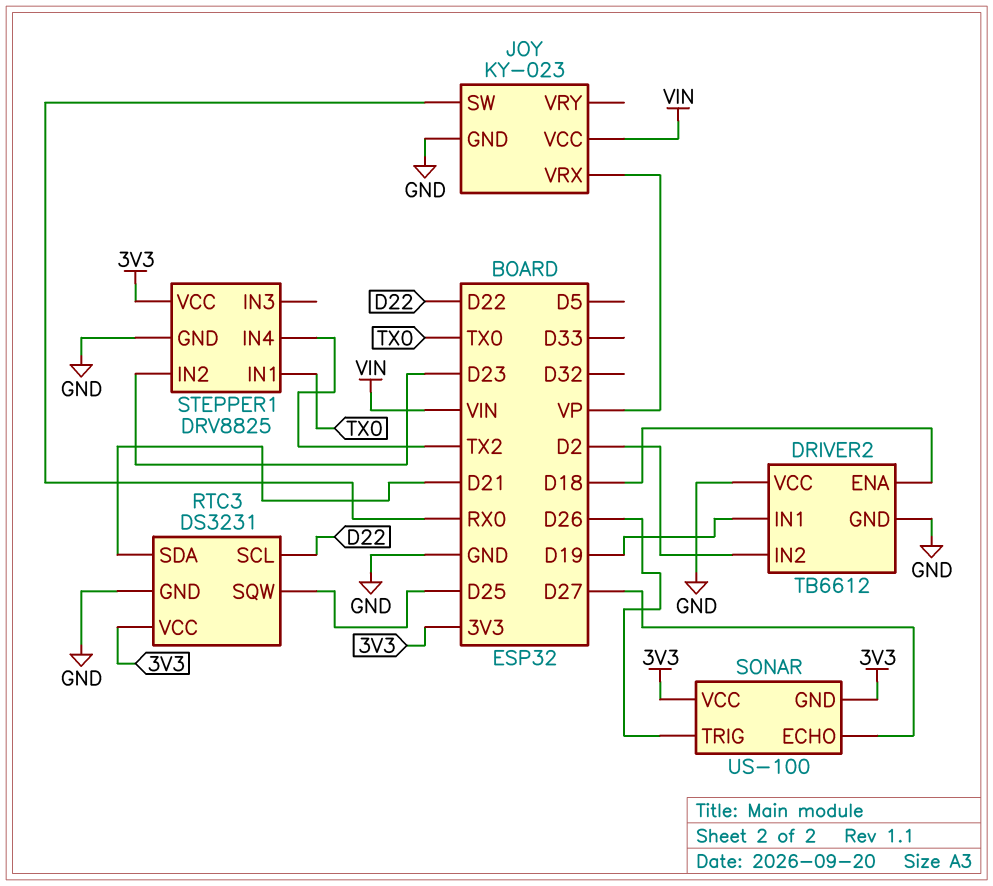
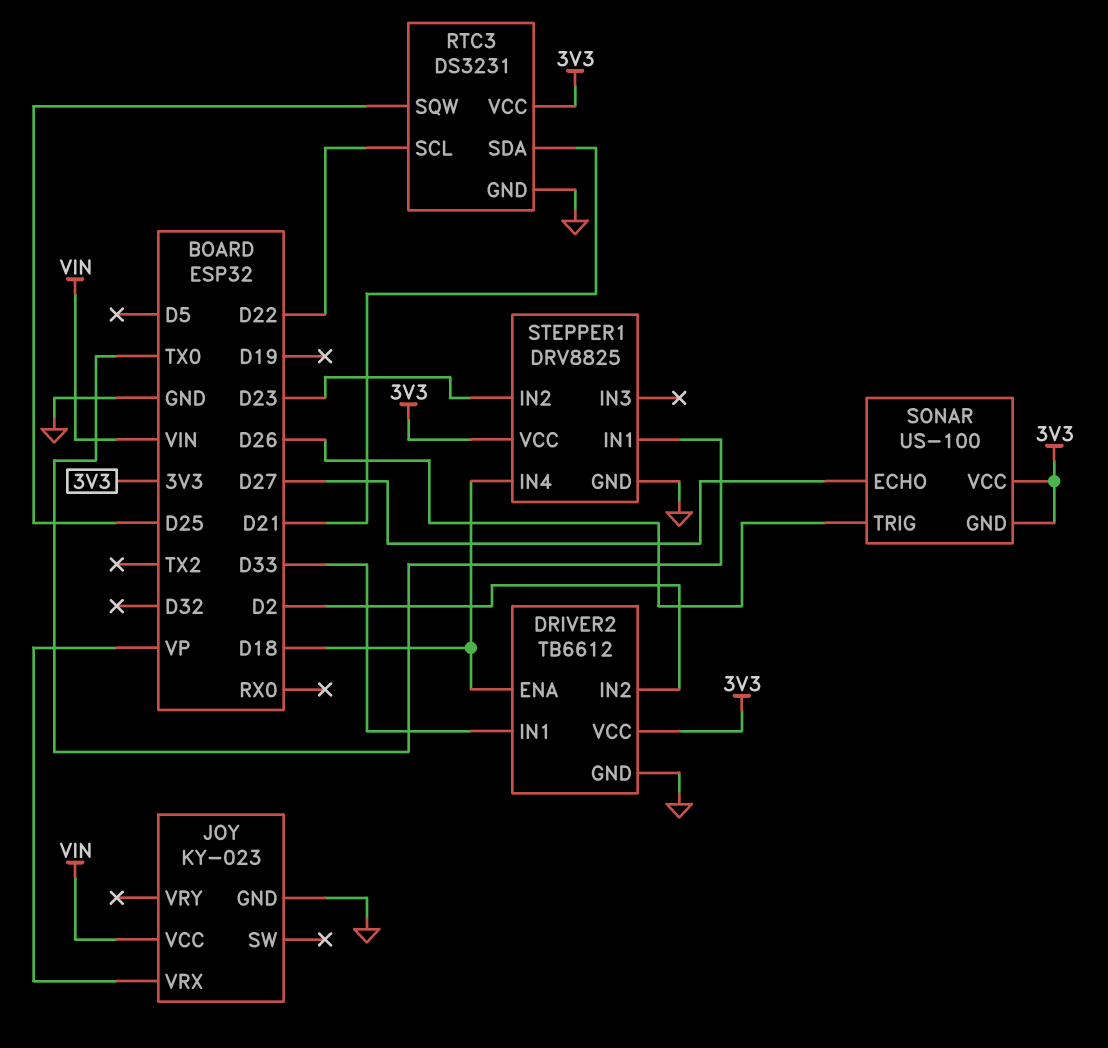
DRIVER2 pin IN1: D19 -> D33
DRIVER2 pin VCC: GND -> 3V3
JOY pin SW: RX0 -> none
STEPPER1 pin IN4: TX2 -> D18

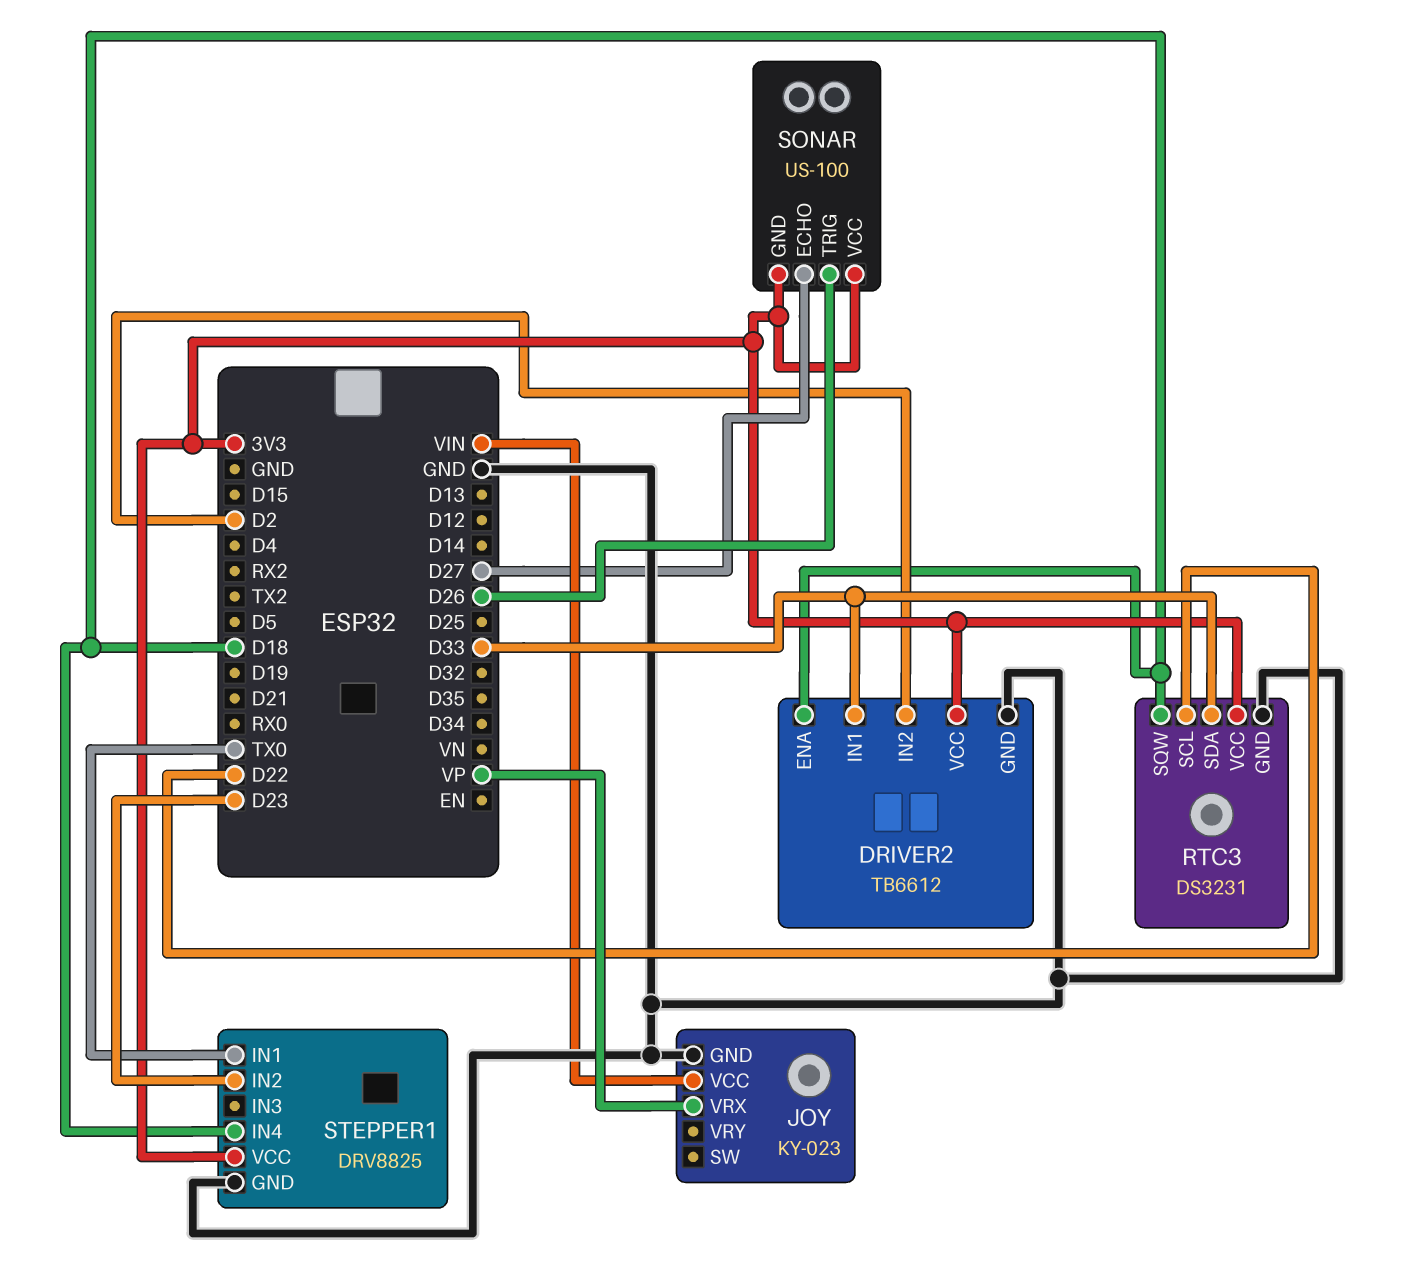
RTC3 pin SDA: D21 -> D33
RTC3 pin SQW: D25 -> D18

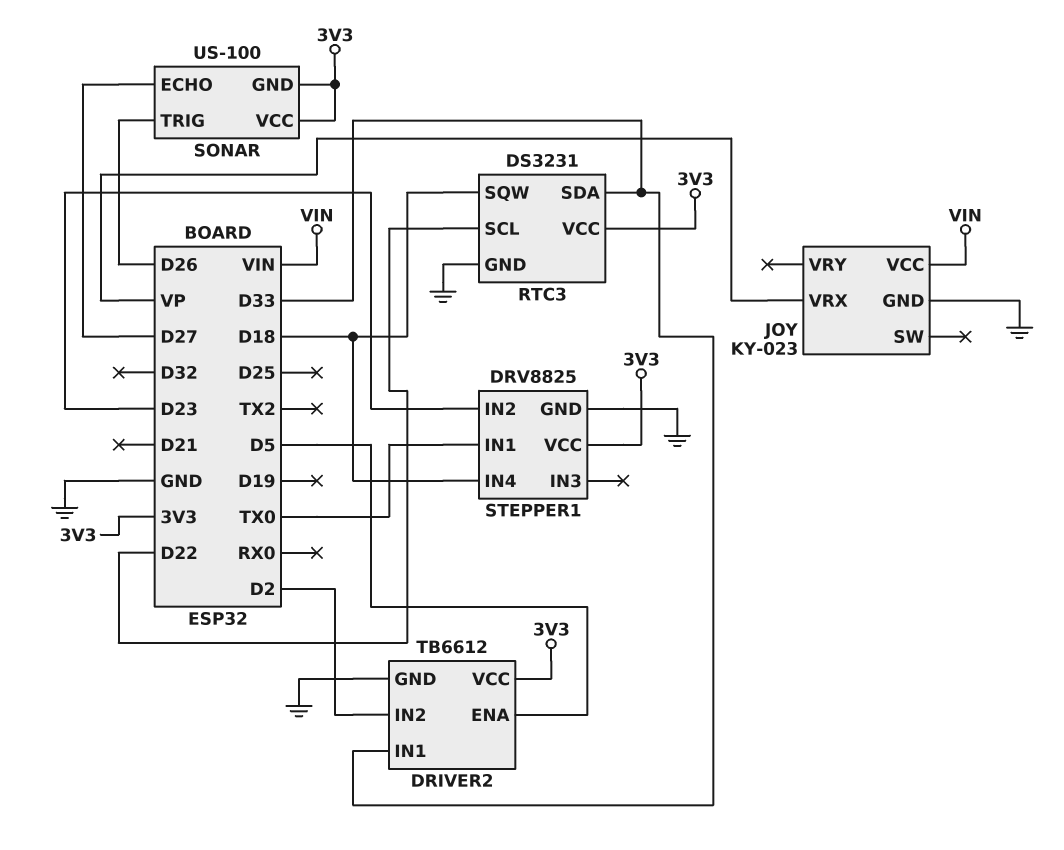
DRIVER2 pin ENA: D18 -> D5

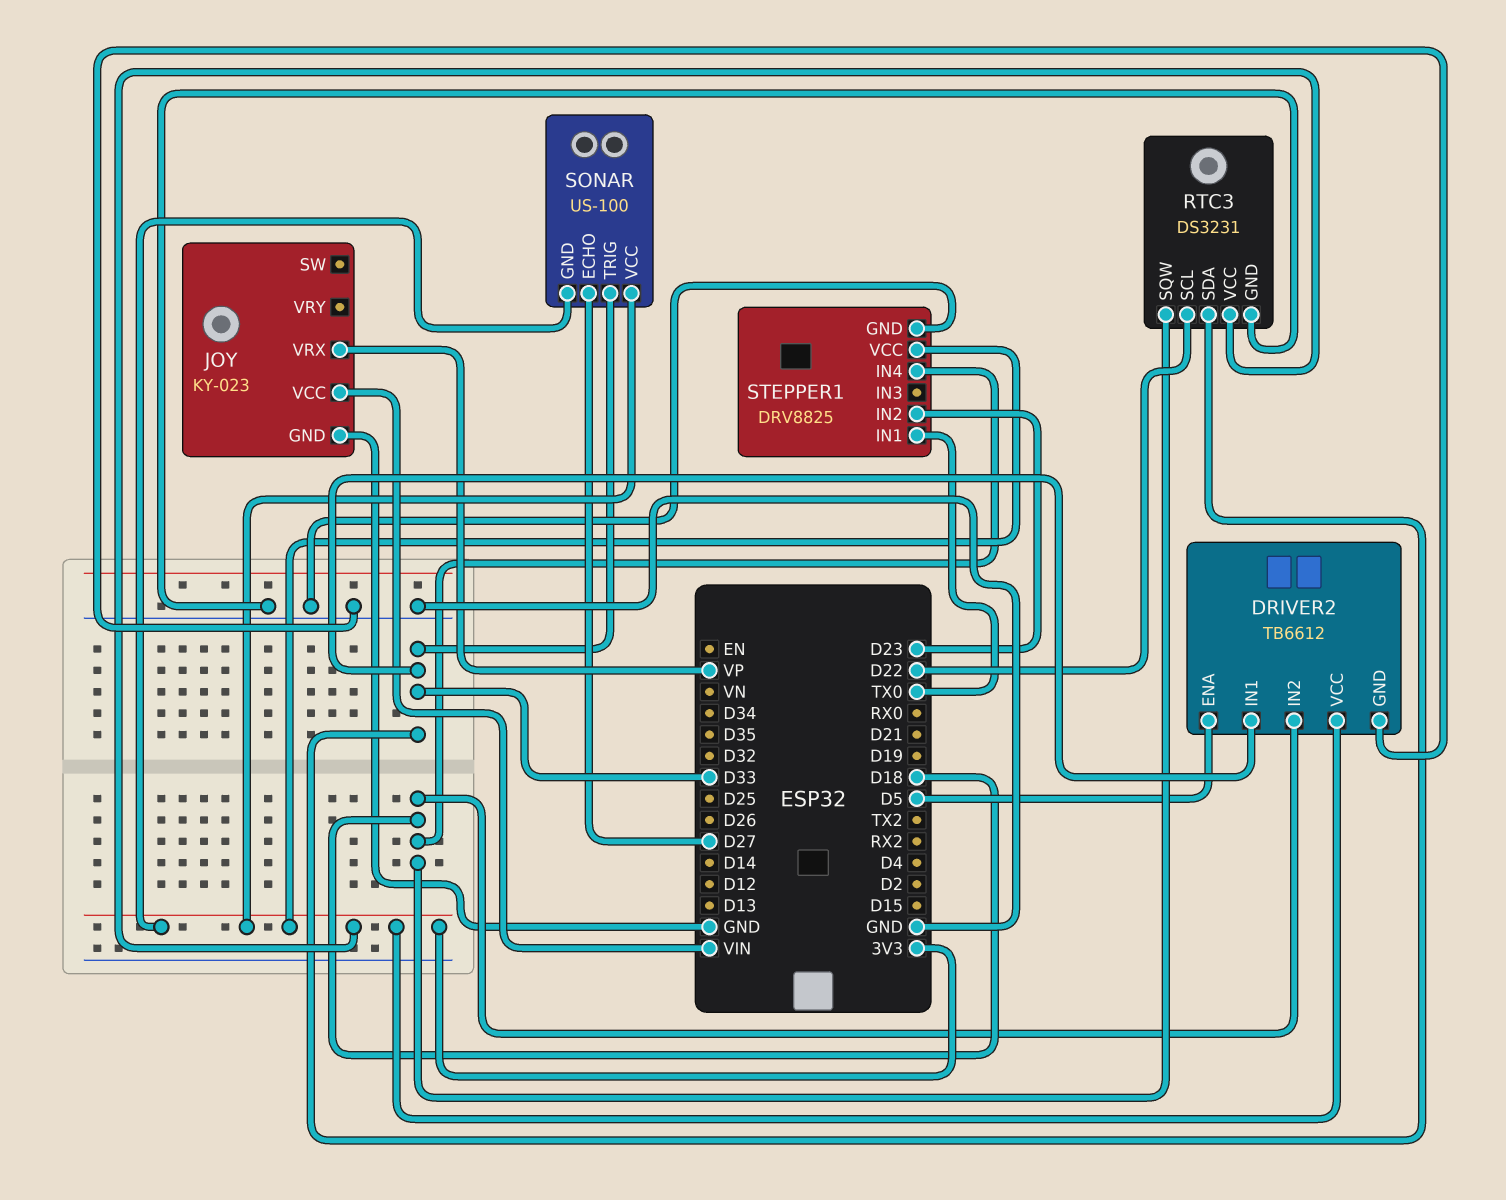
DRIVER2 pin IN2: D2 -> D18
SONAR pin TRIG: D26 -> D33

